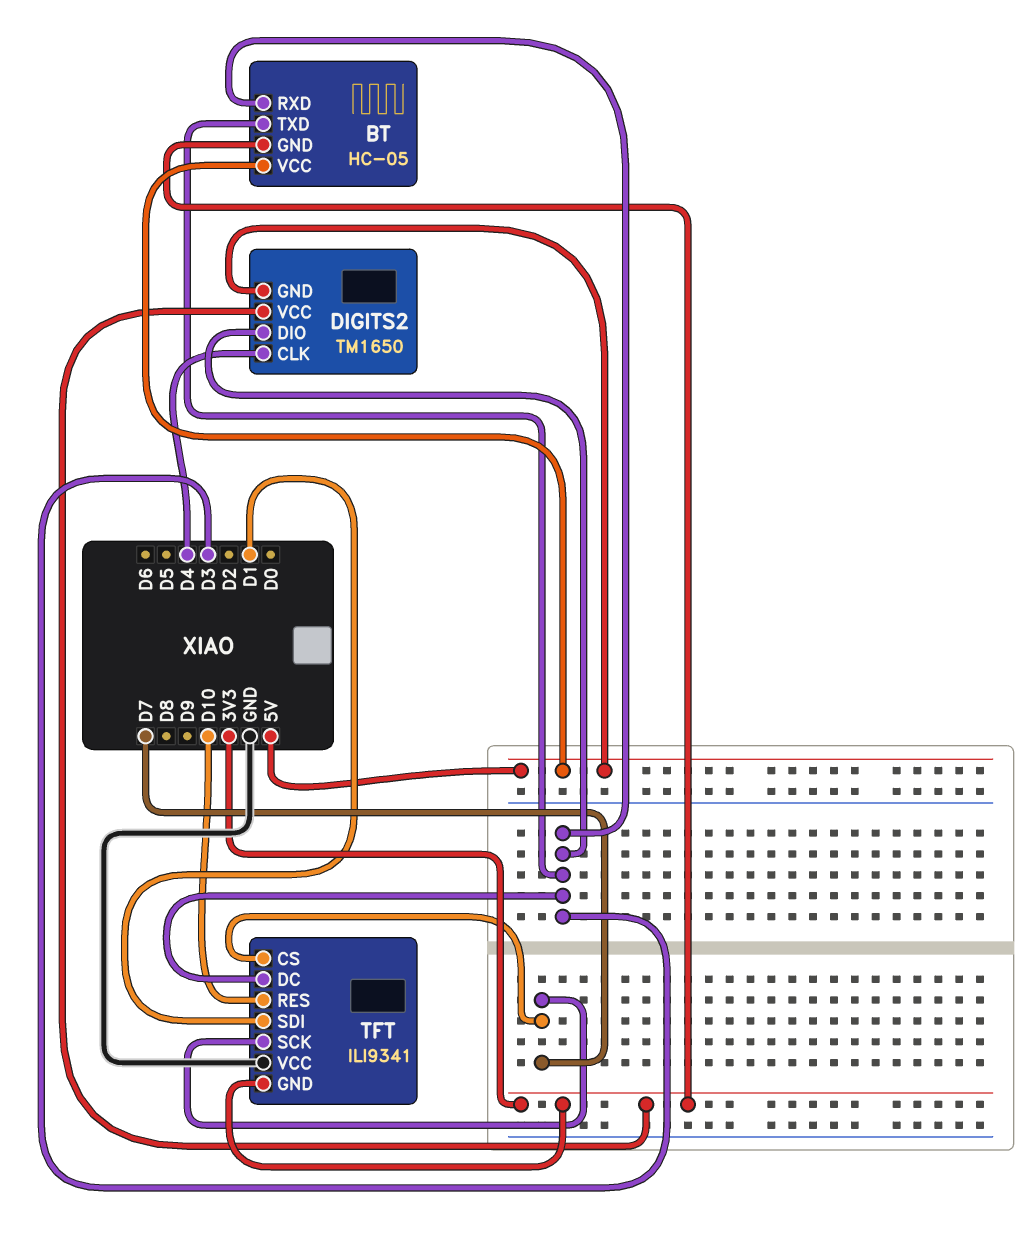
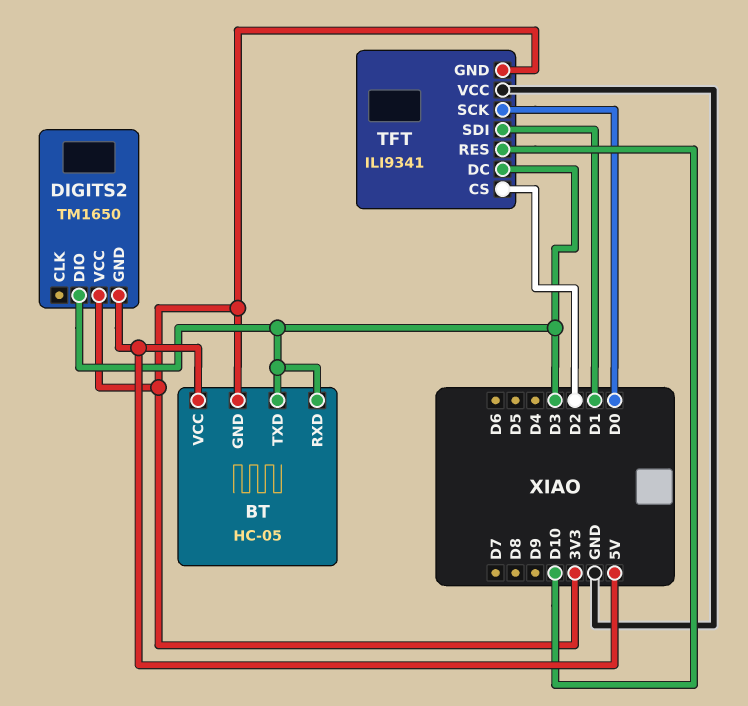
DIGITS2 pin CLK: D4 -> none
TFT pin CS: D7 -> D2
TFT pin SCK: D7 -> D0

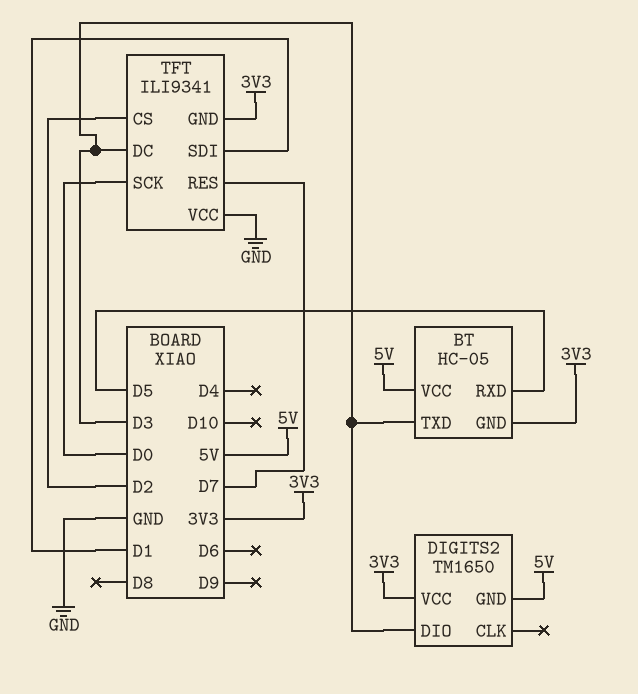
BT pin RXD: D3 -> D5
TFT pin RES: D10 -> D7

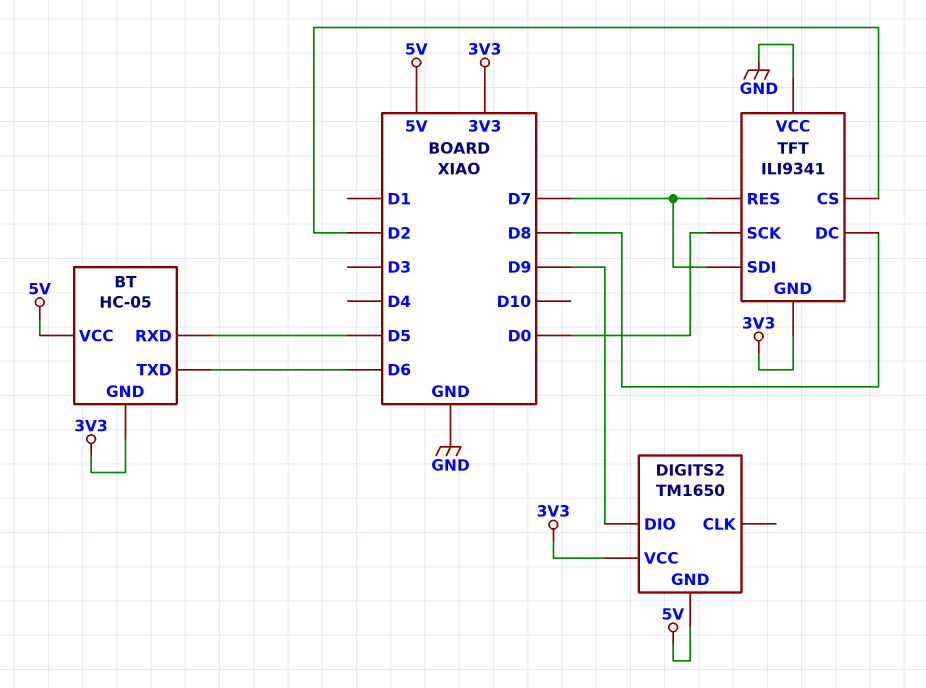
BT pin TXD: D3 -> D6
DIGITS2 pin DIO: D3 -> D9
TFT pin DC: D3 -> D8
TFT pin SDI: D1 -> D7

